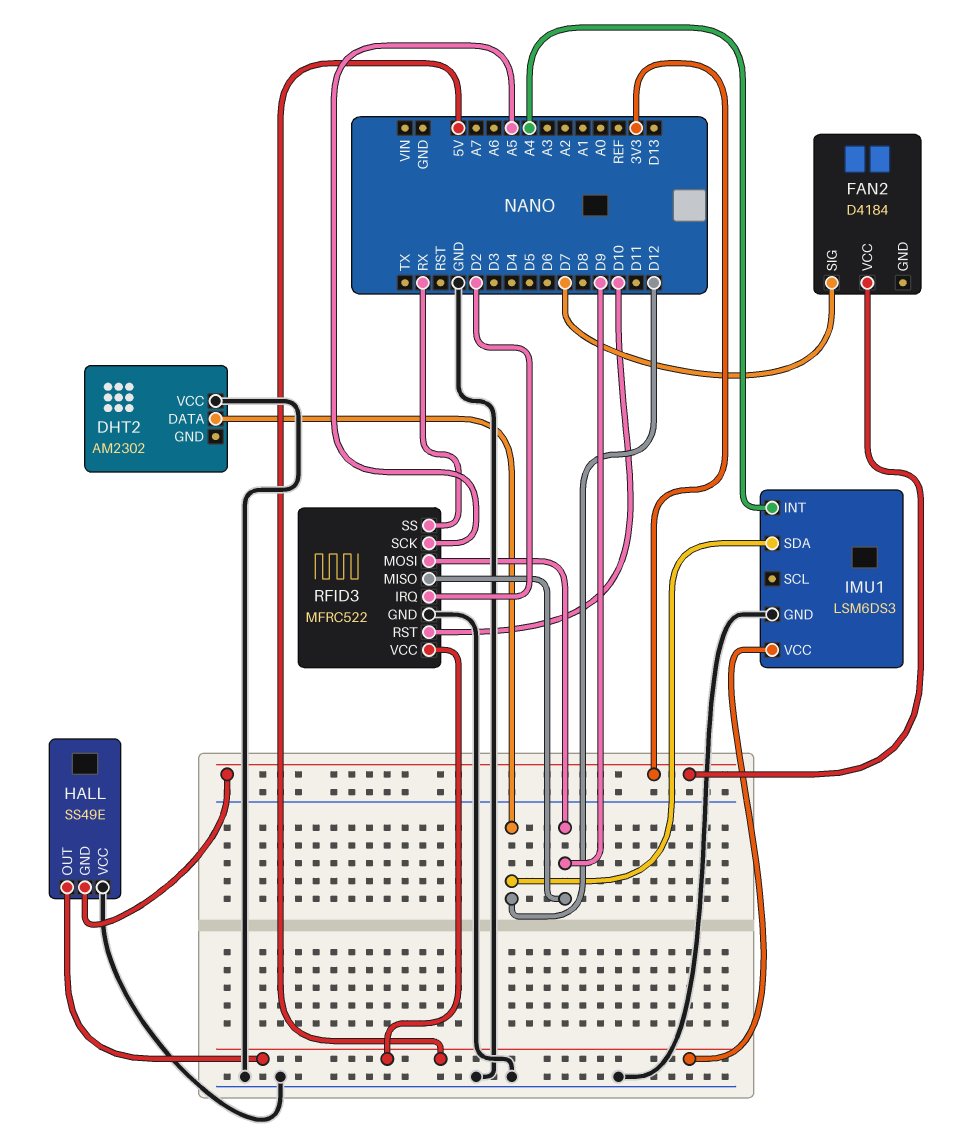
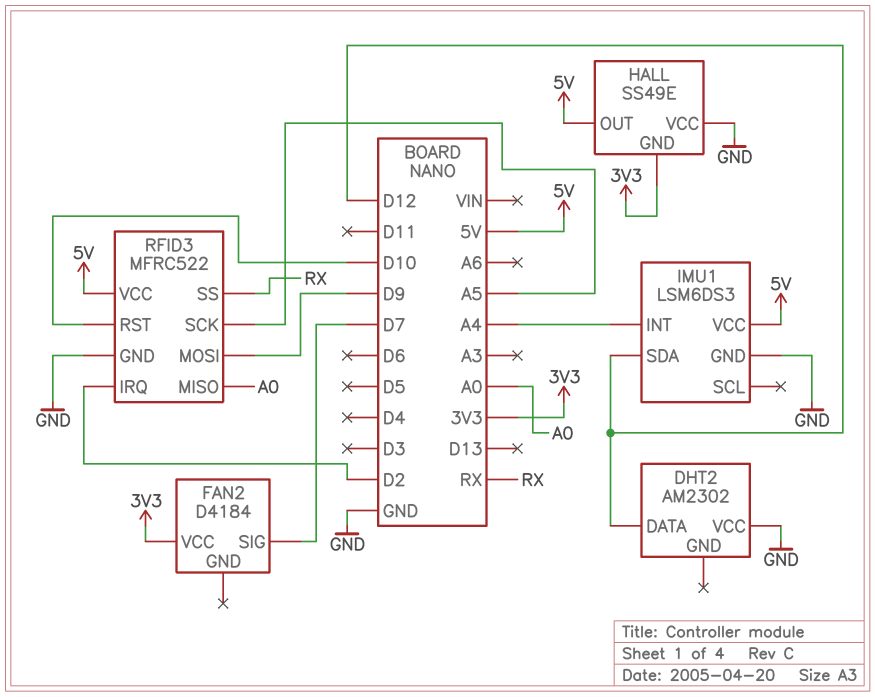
RFID3 pin MISO: D9 -> A0

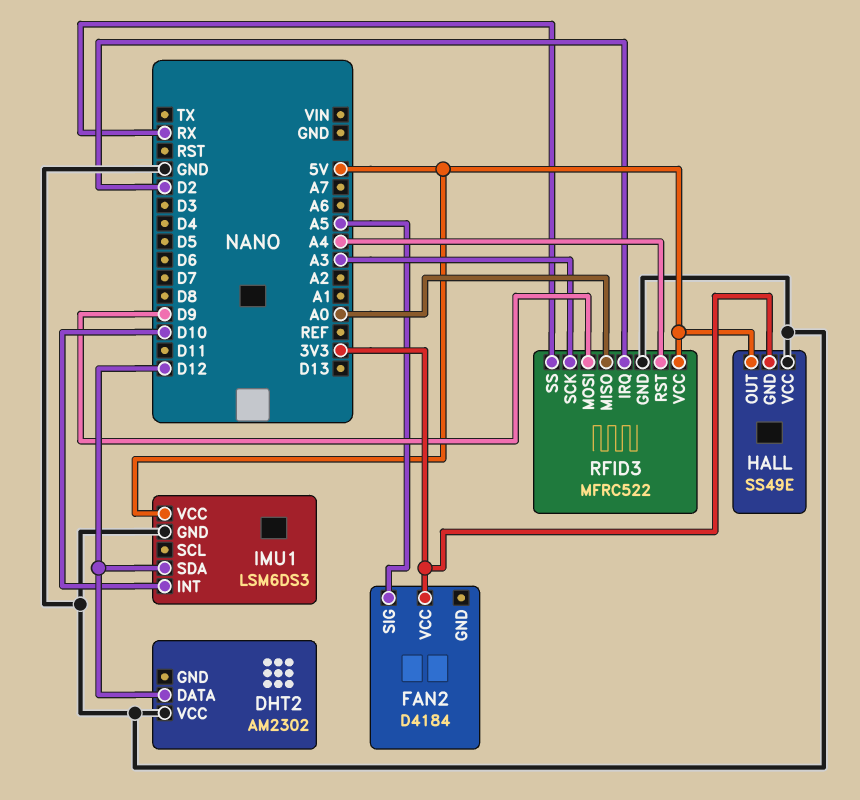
FAN2 pin SIG: D7 -> A5
IMU1 pin INT: A4 -> D10
RFID3 pin RST: D10 -> A4
RFID3 pin SCK: A5 -> A3

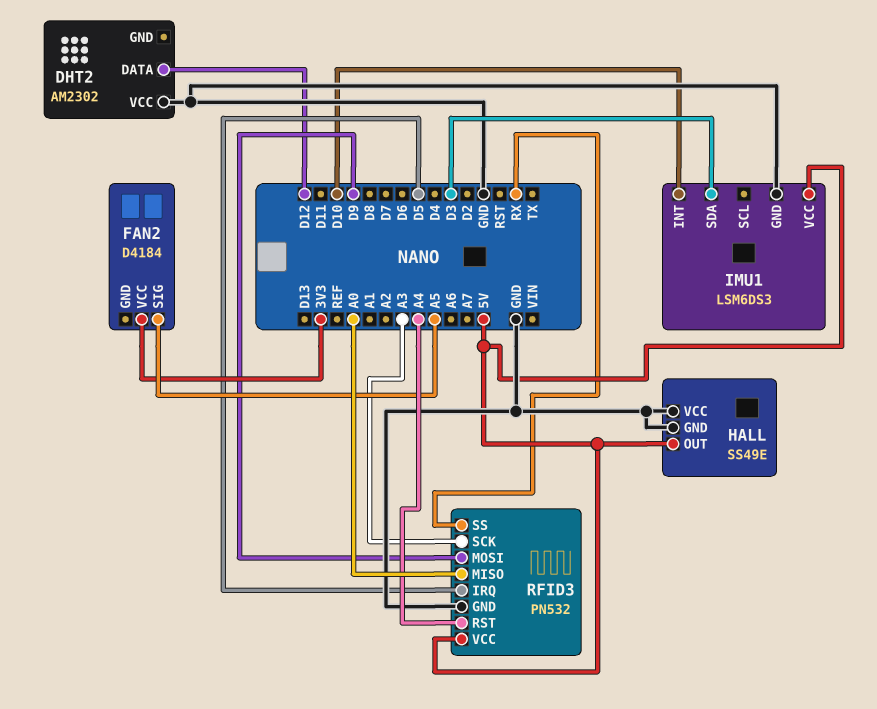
HALL pin GND: 3V3 -> GND
IMU1 pin SDA: D12 -> D3
RFID3: MFRC522 -> PN532
RFID3 pin IRQ: D2 -> D5

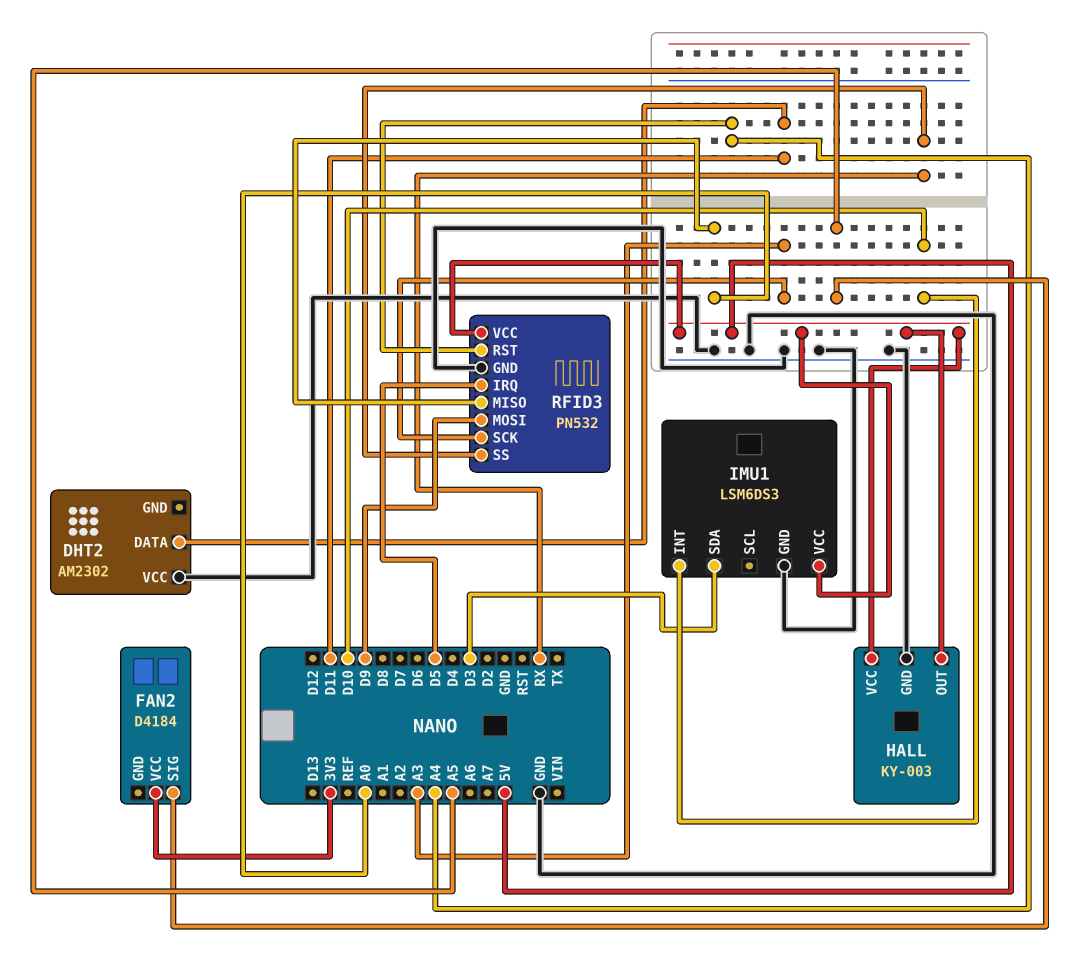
DHT2 pin DATA: D12 -> D11
HALL: SS49E -> KY-003
HALL pin VCC: GND -> 5V

